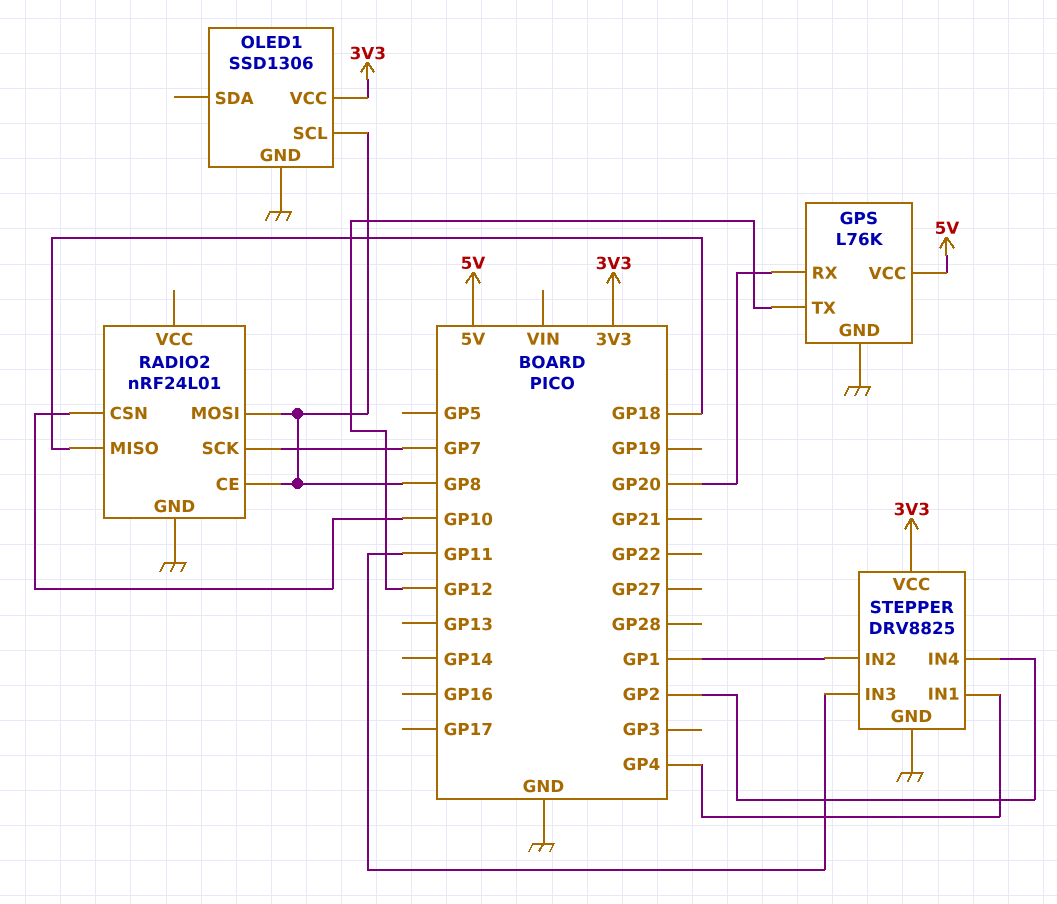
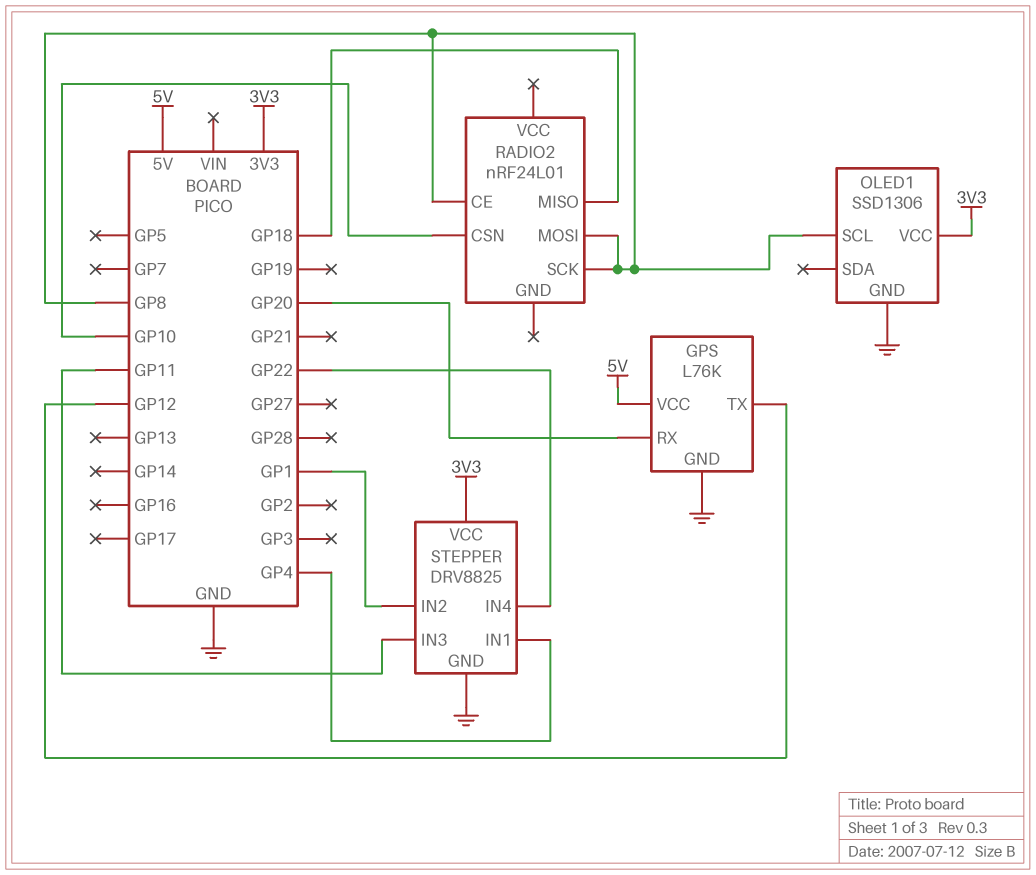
RADIO2 pin GND: GND -> none
RADIO2 pin SCK: GP7 -> GP8
STEPPER pin IN4: GP2 -> GP22

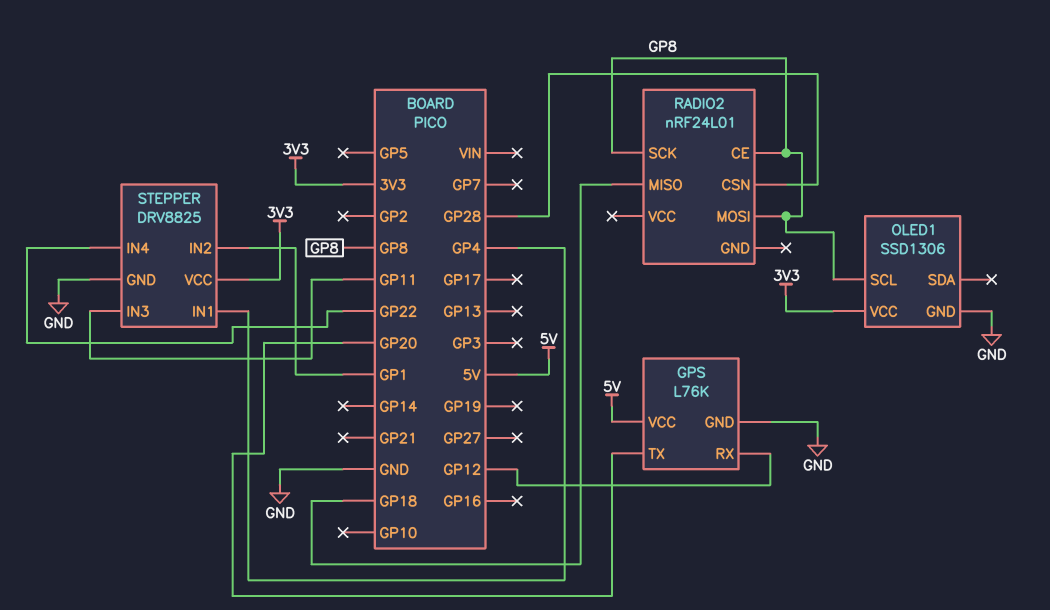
GPS pin RX: GP20 -> GP12
GPS pin TX: GP12 -> GP20
RADIO2 pin CSN: GP10 -> GP28

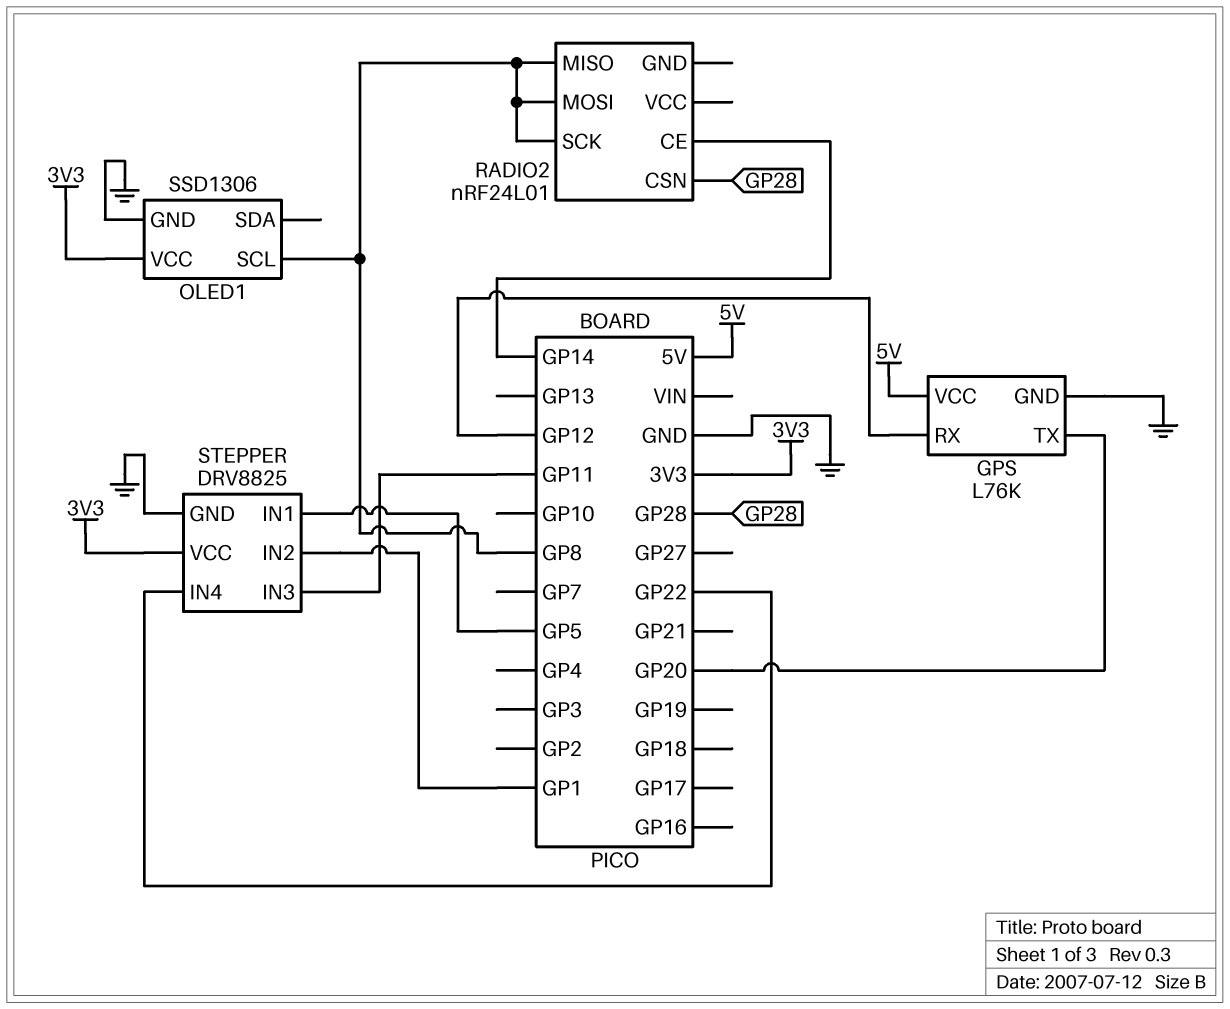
RADIO2 pin CE: GP8 -> GP14
RADIO2 pin MISO: GP18 -> GP8
STEPPER pin IN1: GP4 -> GP5

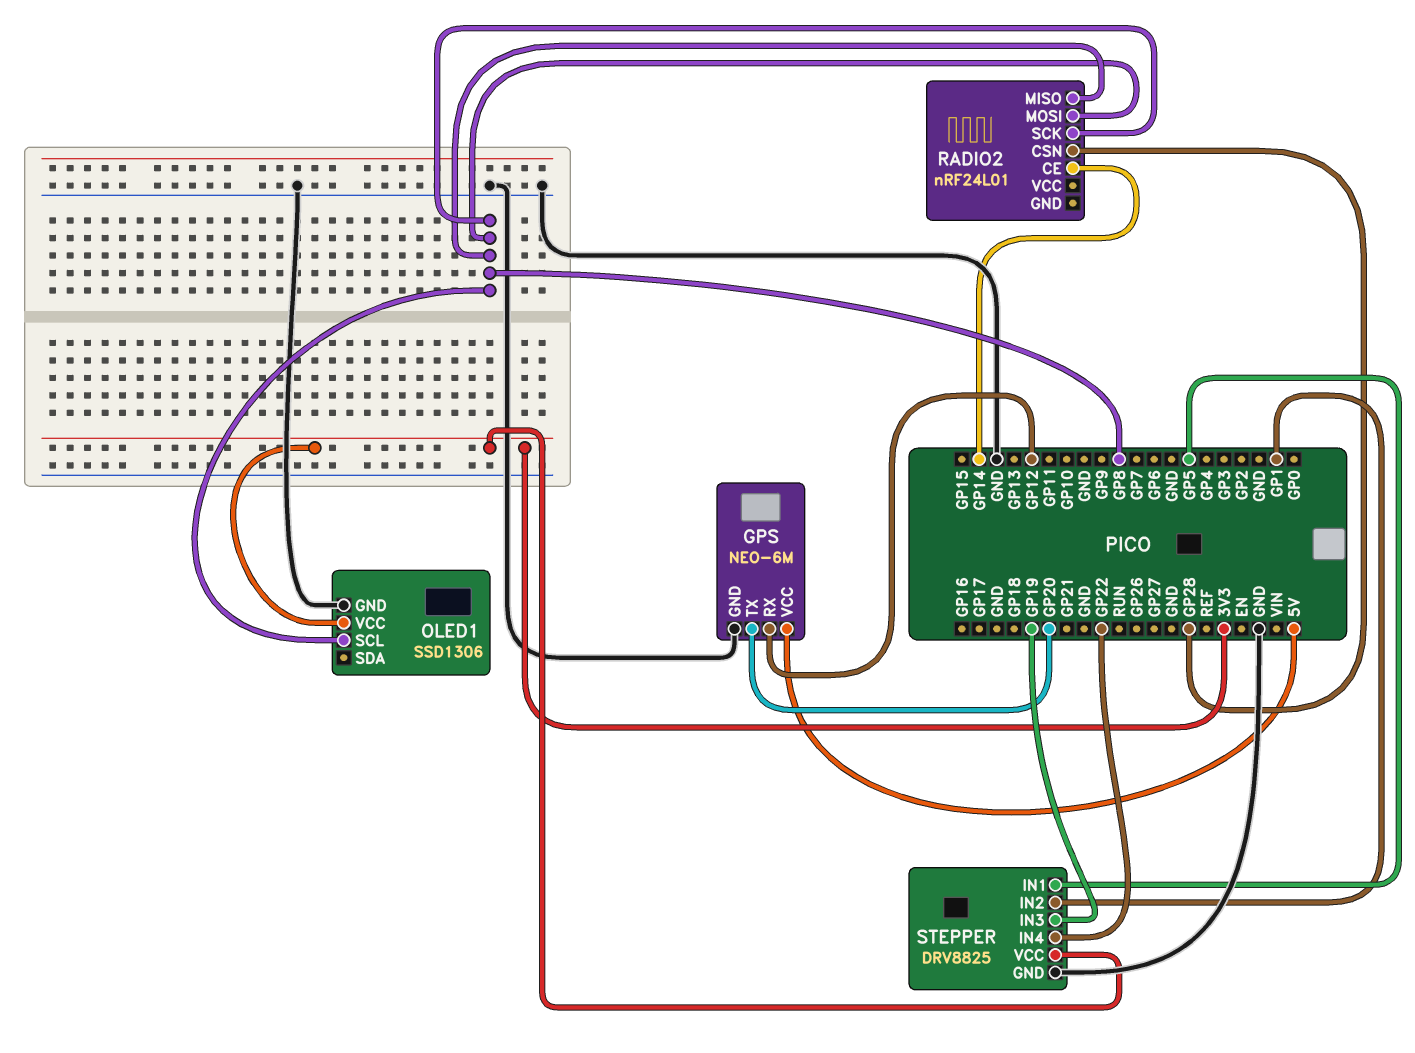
GPS: L76K -> NEO-6M
STEPPER pin IN3: GP11 -> GP19

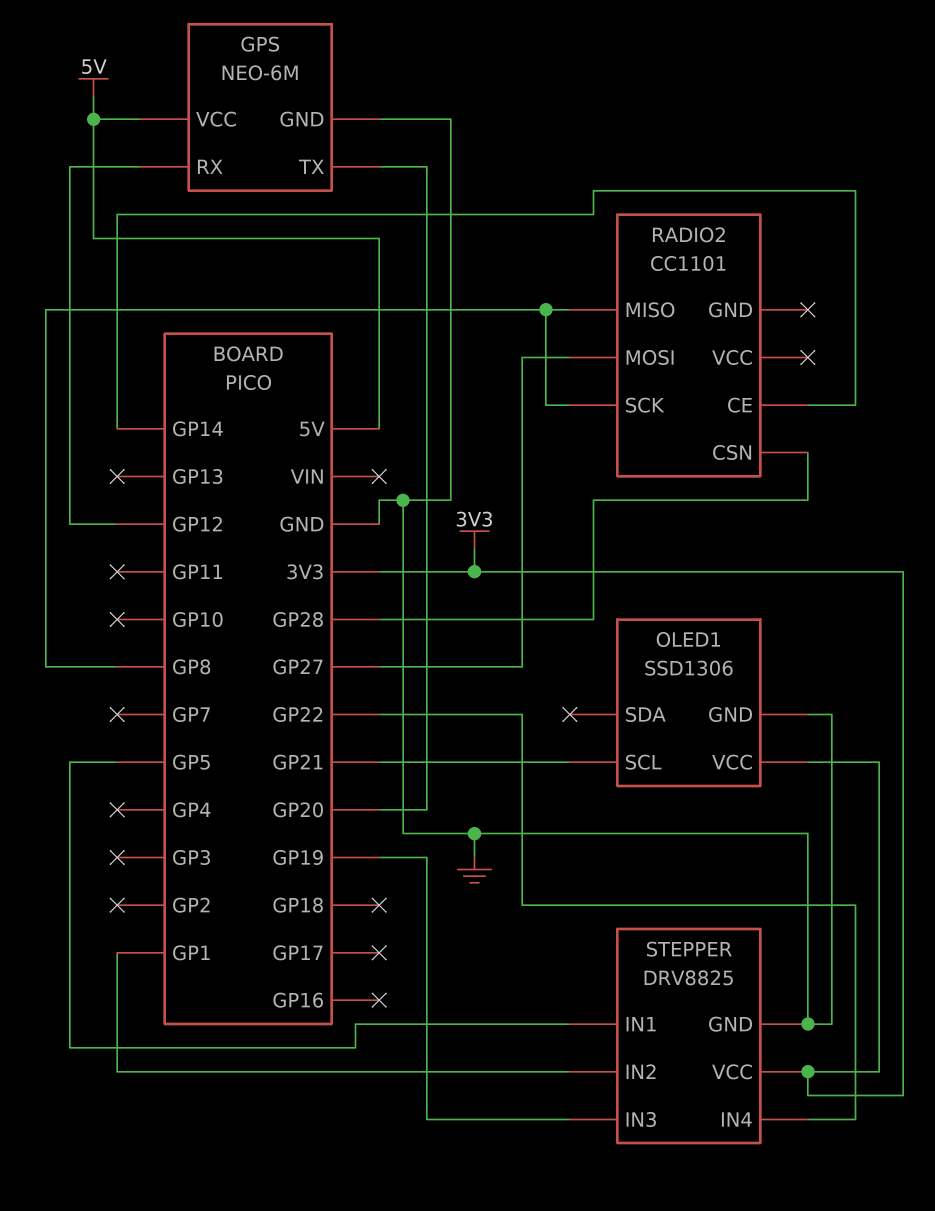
OLED1 pin SCL: GP8 -> GP21
RADIO2: nRF24L01 -> CC1101
RADIO2 pin MOSI: GP8 -> GP27

